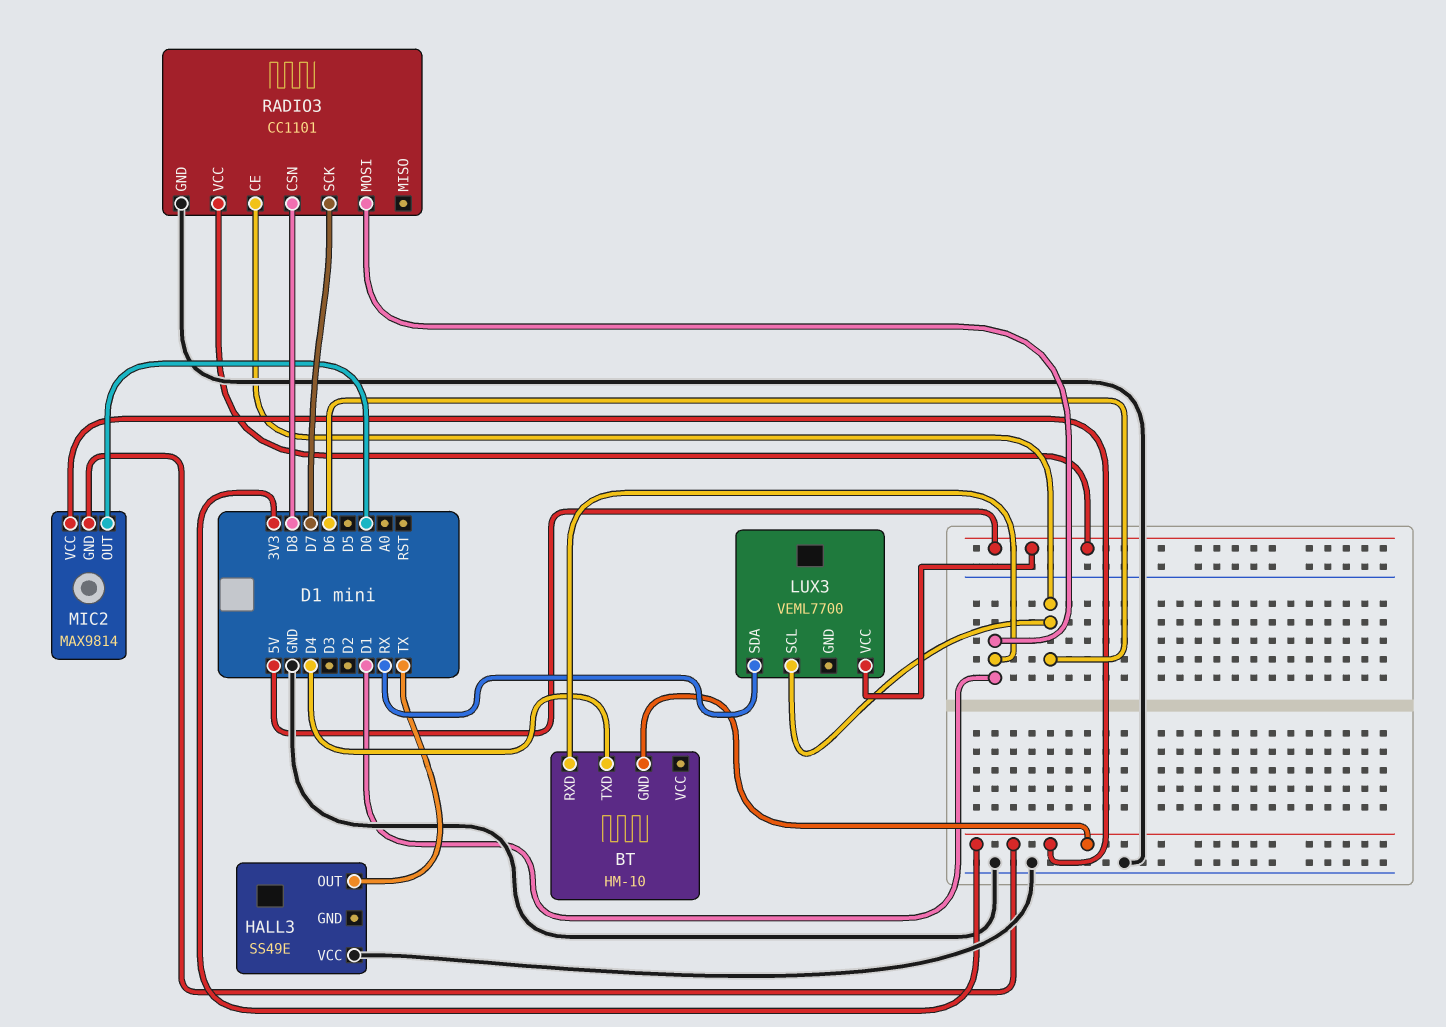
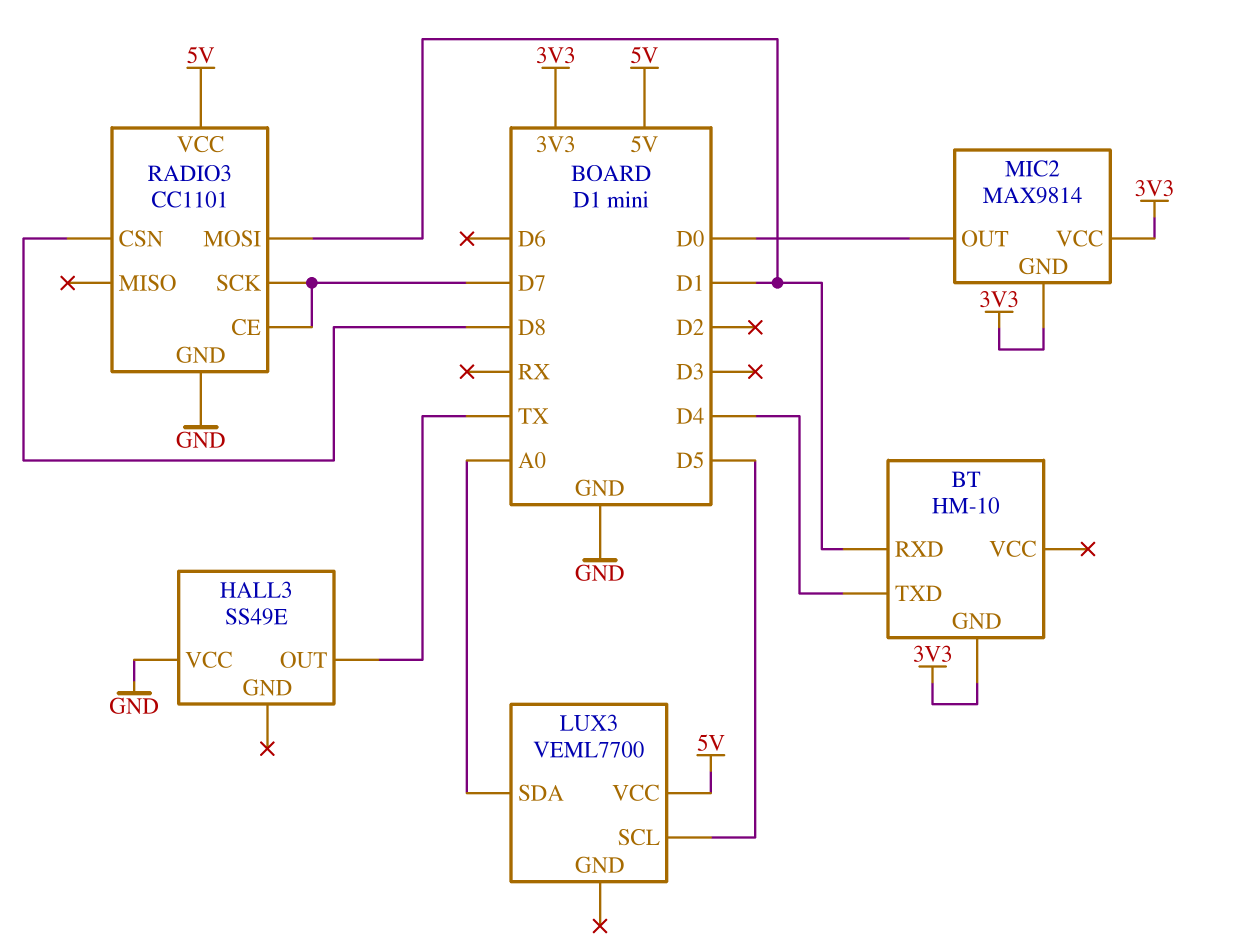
LUX3 pin SCL: D6 -> D5
LUX3 pin SDA: RX -> A0
RADIO3 pin CE: D6 -> D7

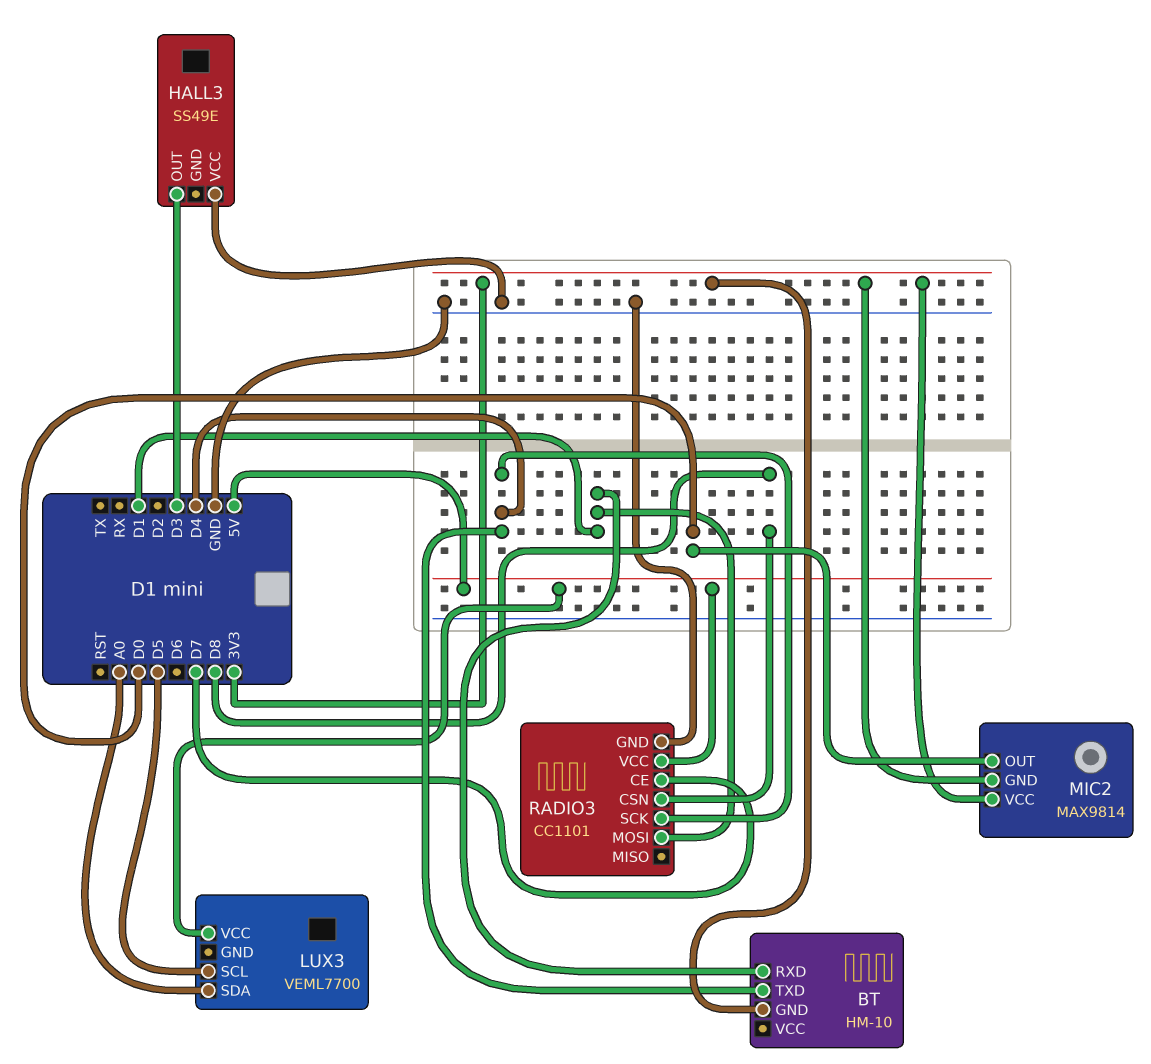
HALL3 pin OUT: TX -> D3
RADIO3 pin SCK: D7 -> D4

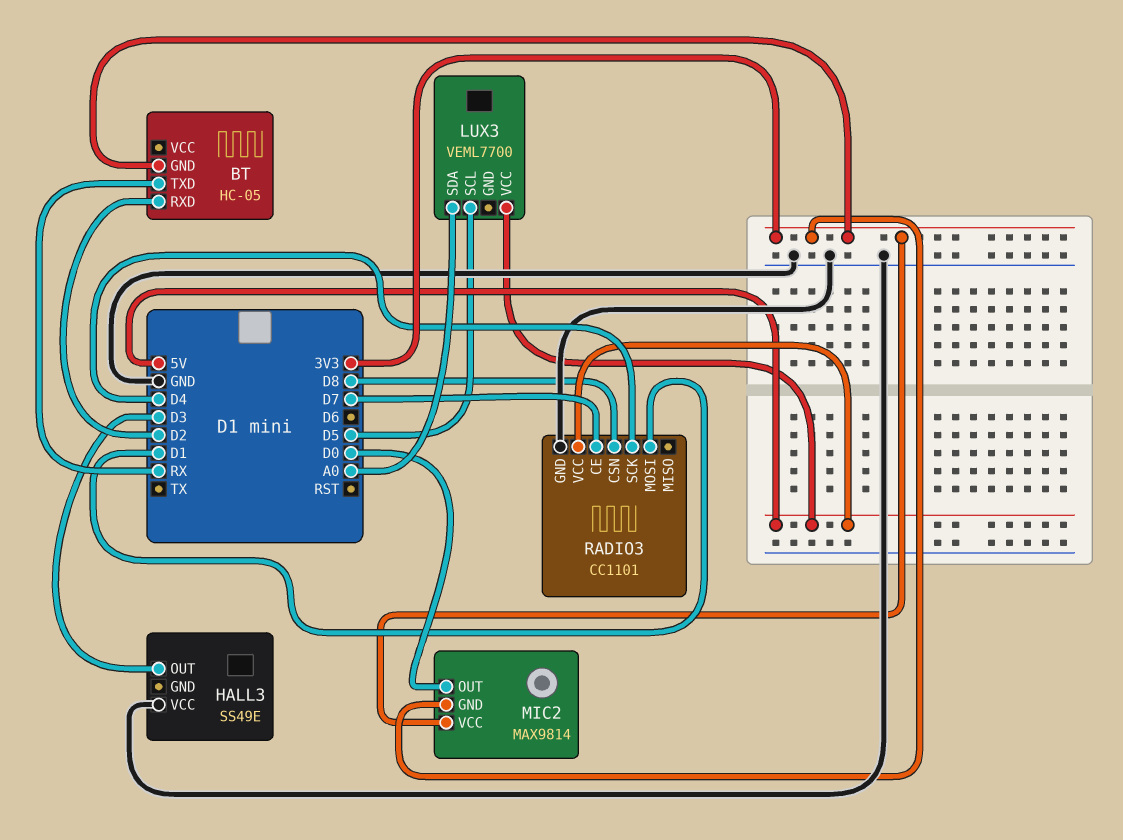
BT: HM-10 -> HC-05
BT pin RXD: D1 -> D2
BT pin TXD: D4 -> RX

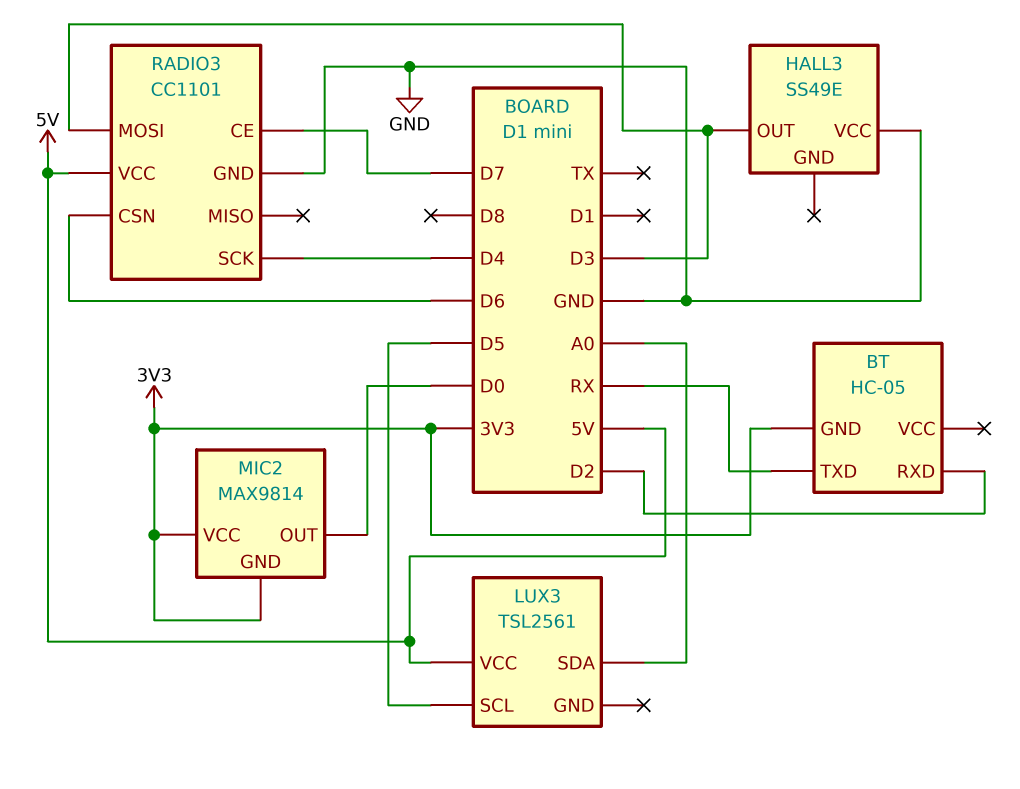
LUX3: VEML7700 -> TSL2561
RADIO3 pin CSN: D8 -> D6
RADIO3 pin MOSI: D1 -> D3

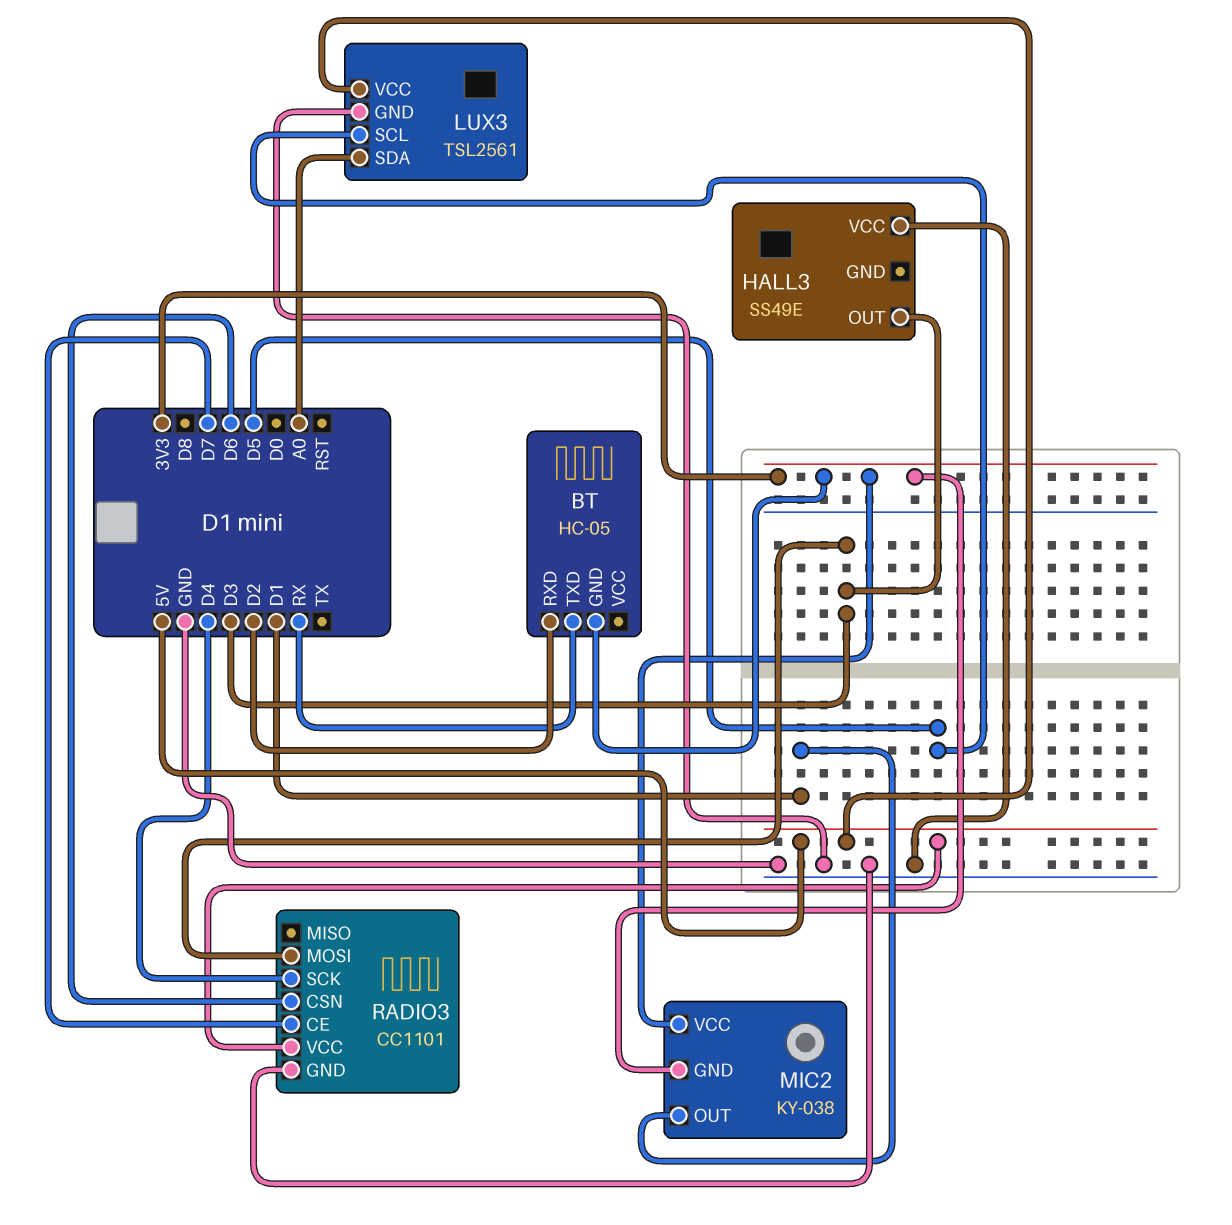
LUX3 pin GND: none -> GND
MIC2: MAX9814 -> KY-038
MIC2 pin OUT: D0 -> D1

